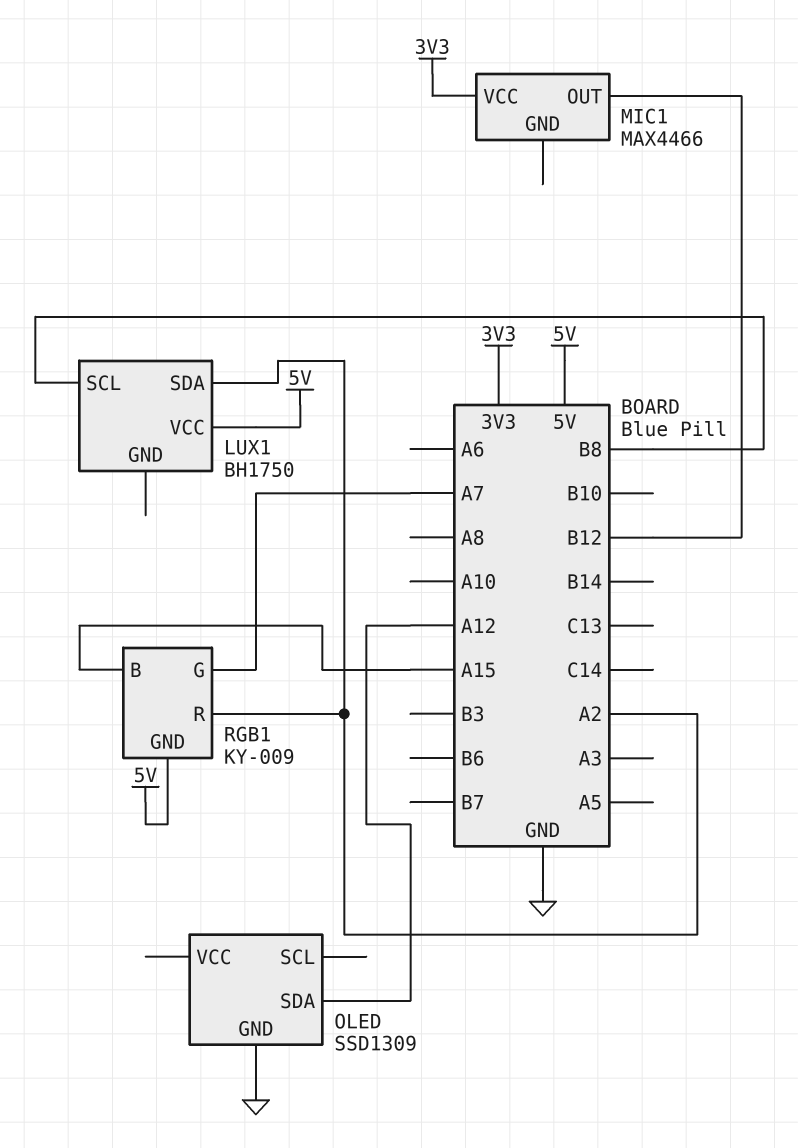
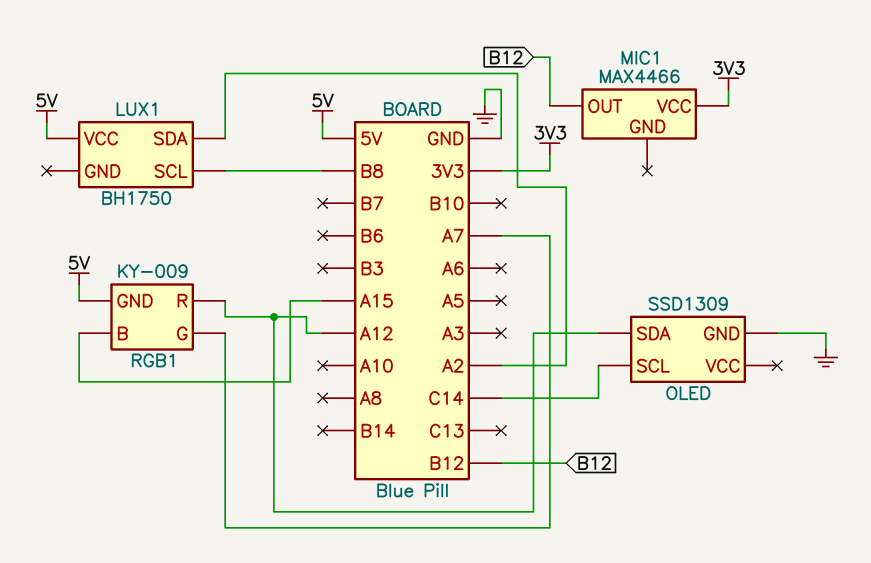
OLED pin SCL: none -> C14
RGB1 pin R: A2 -> A12

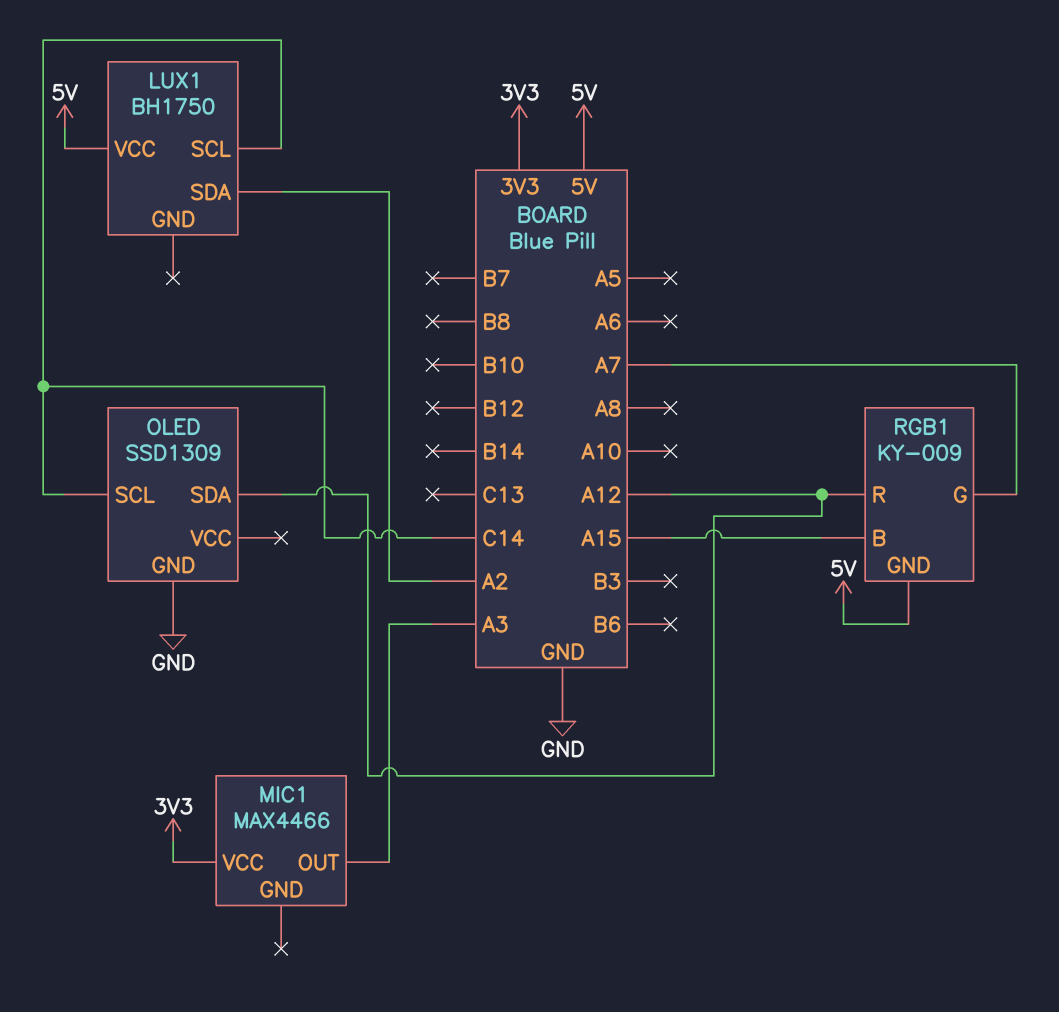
LUX1 pin SCL: B8 -> C14
MIC1 pin OUT: B12 -> A3

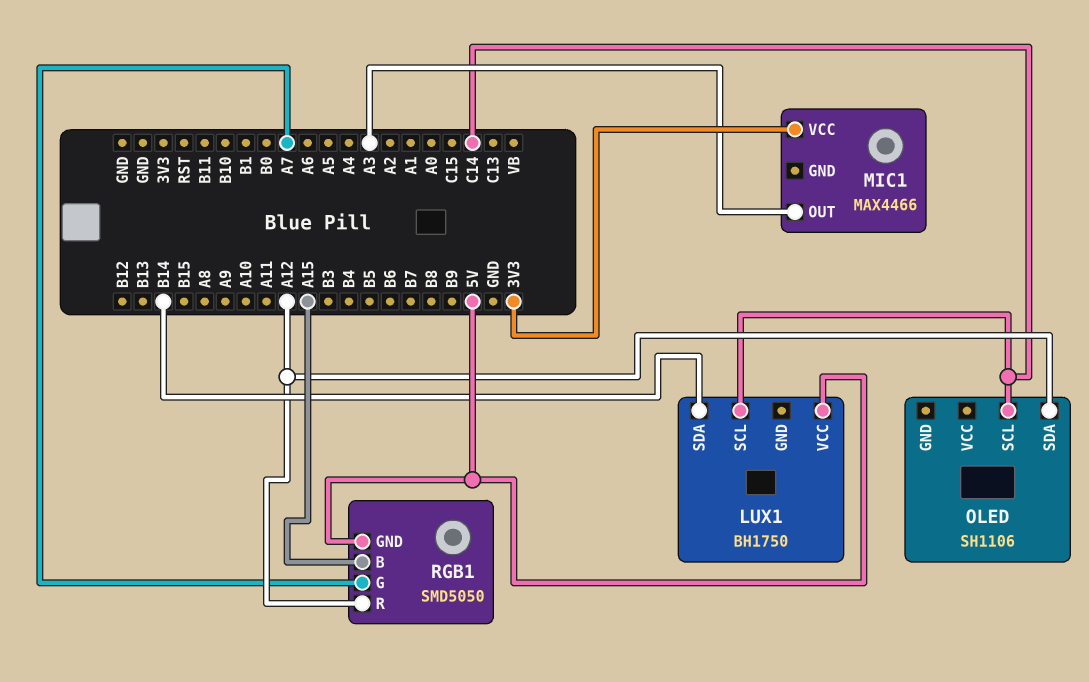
LUX1 pin SDA: A2 -> B14
OLED: SSD1309 -> SH1106
OLED pin GND: GND -> none
RGB1: KY-009 -> SMD5050

